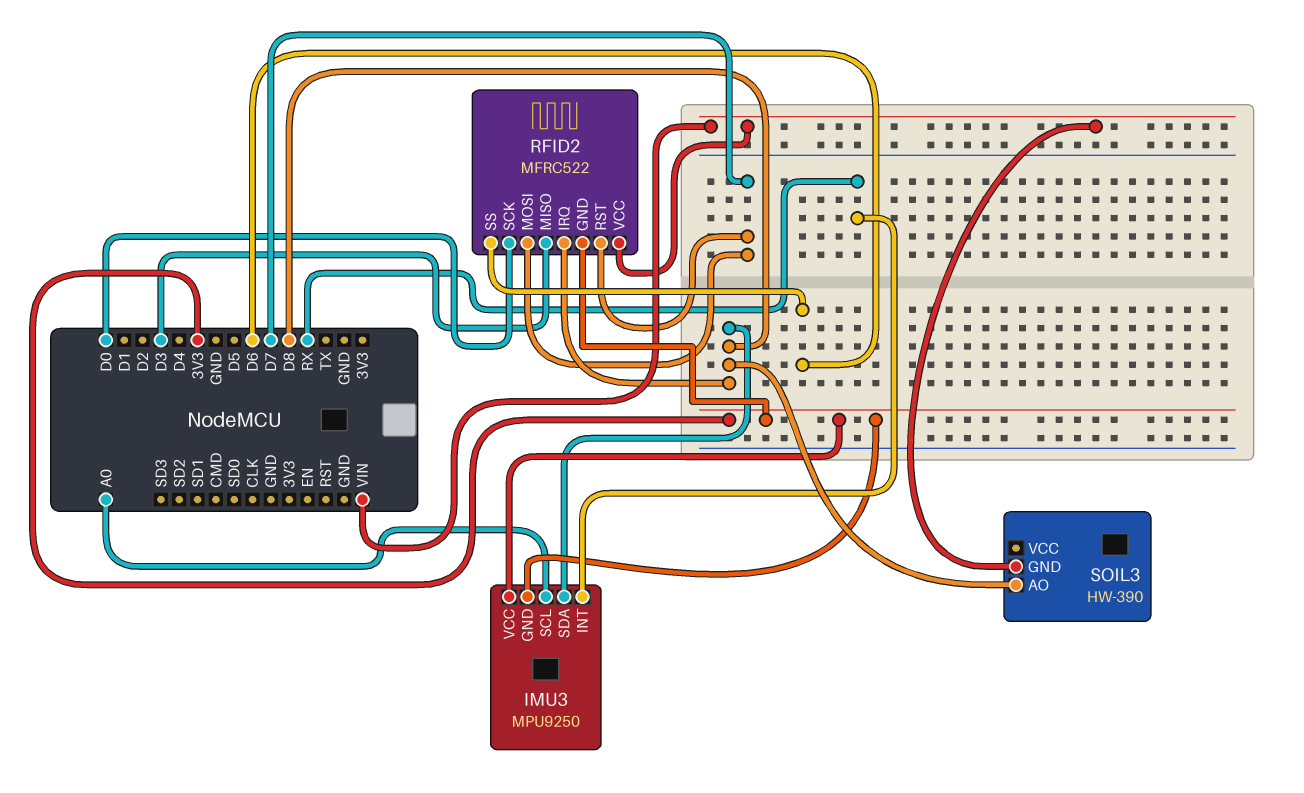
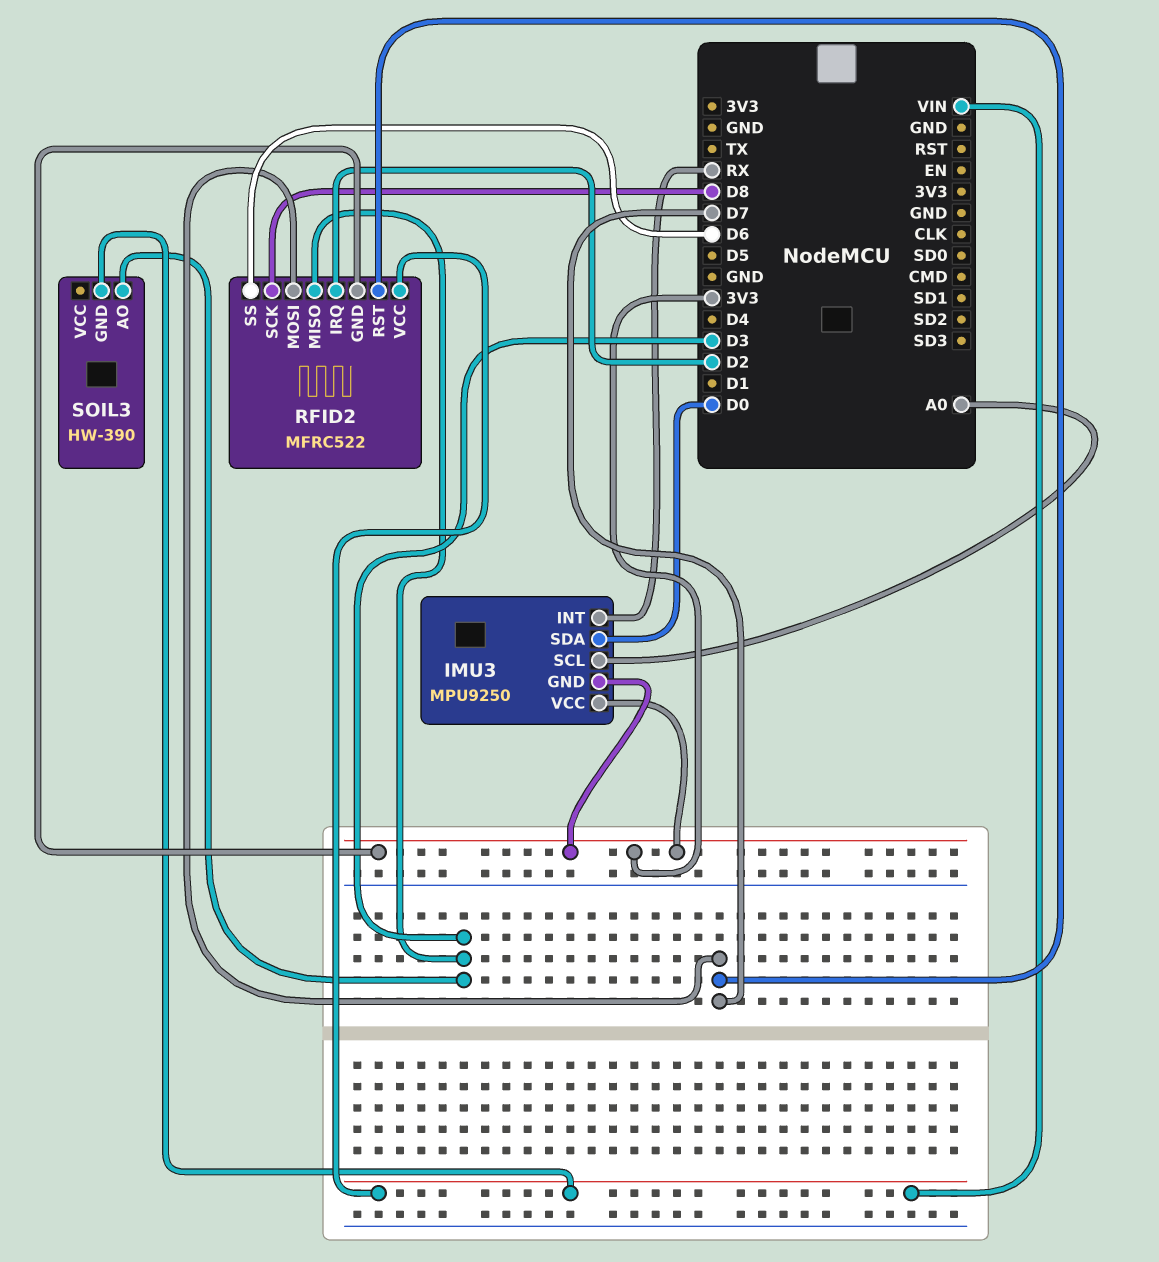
IMU3 pin SDA: D8 -> D0
RFID2 pin IRQ: D8 -> D2
RFID2 pin SCK: D0 -> D8
SOIL3 pin AO: D8 -> D3

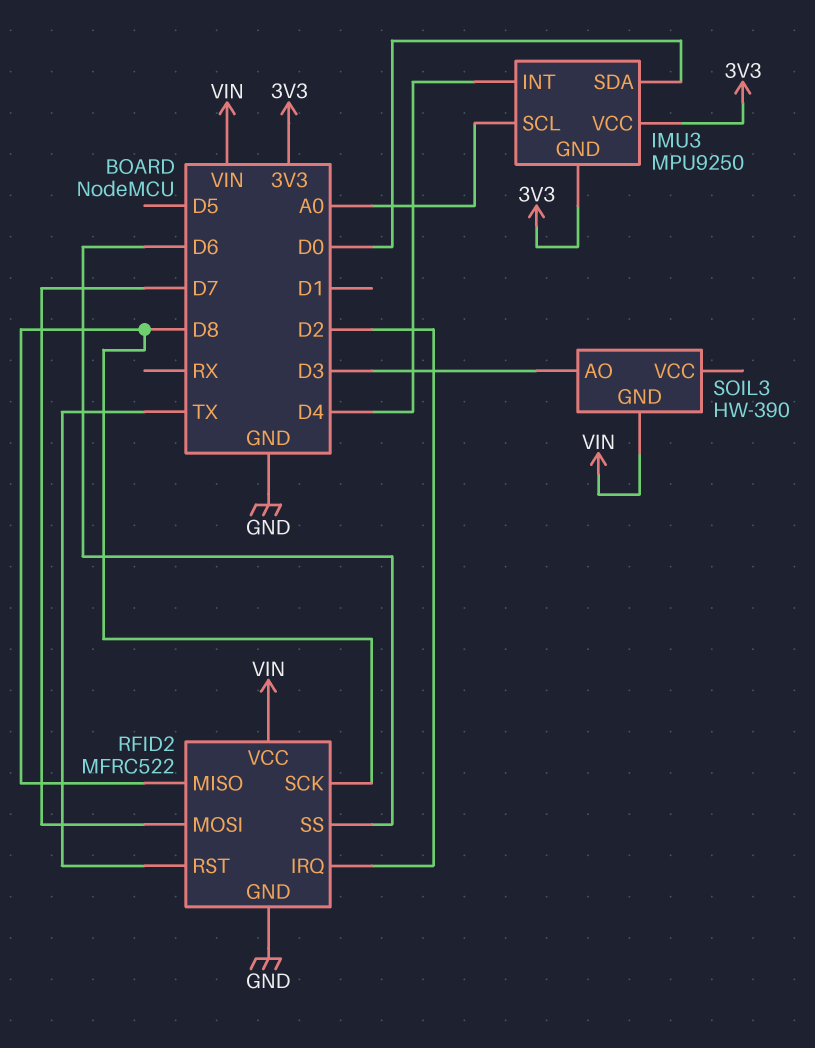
IMU3 pin INT: RX -> D4
RFID2 pin GND: 3V3 -> GND
RFID2 pin MISO: D3 -> D8
RFID2 pin RST: D7 -> TX

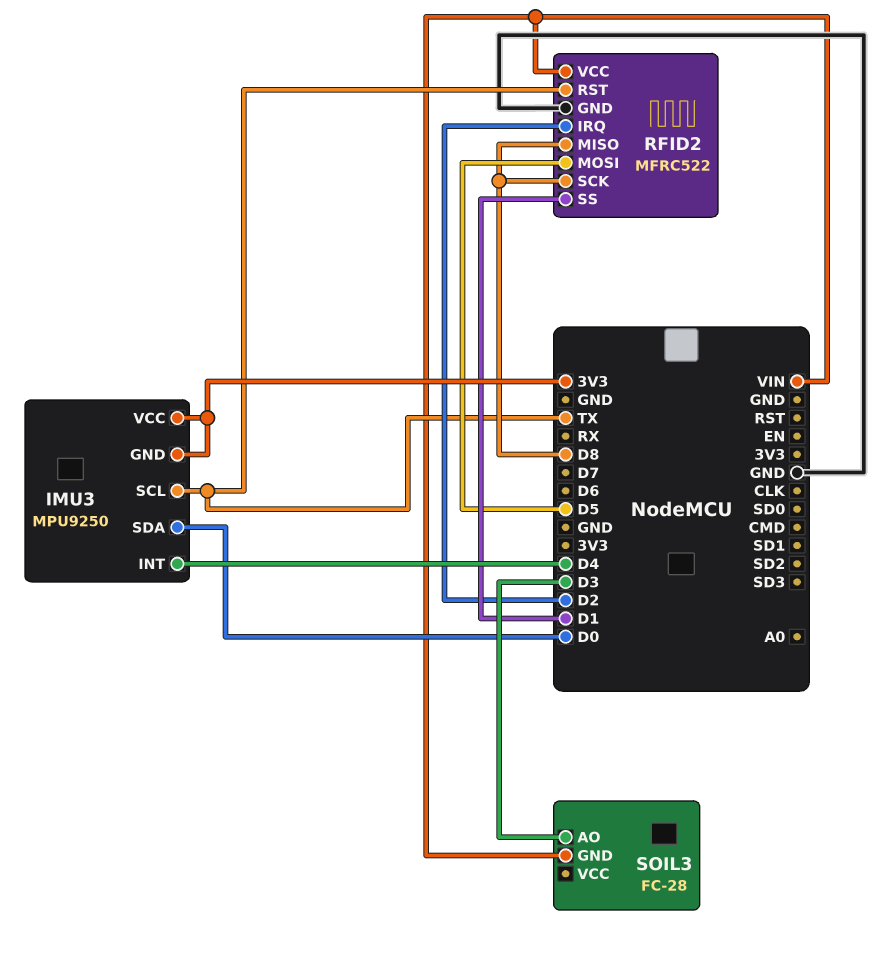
IMU3 pin SCL: A0 -> TX
RFID2 pin MOSI: D7 -> D5
RFID2 pin SS: D6 -> D1
SOIL3: HW-390 -> FC-28

